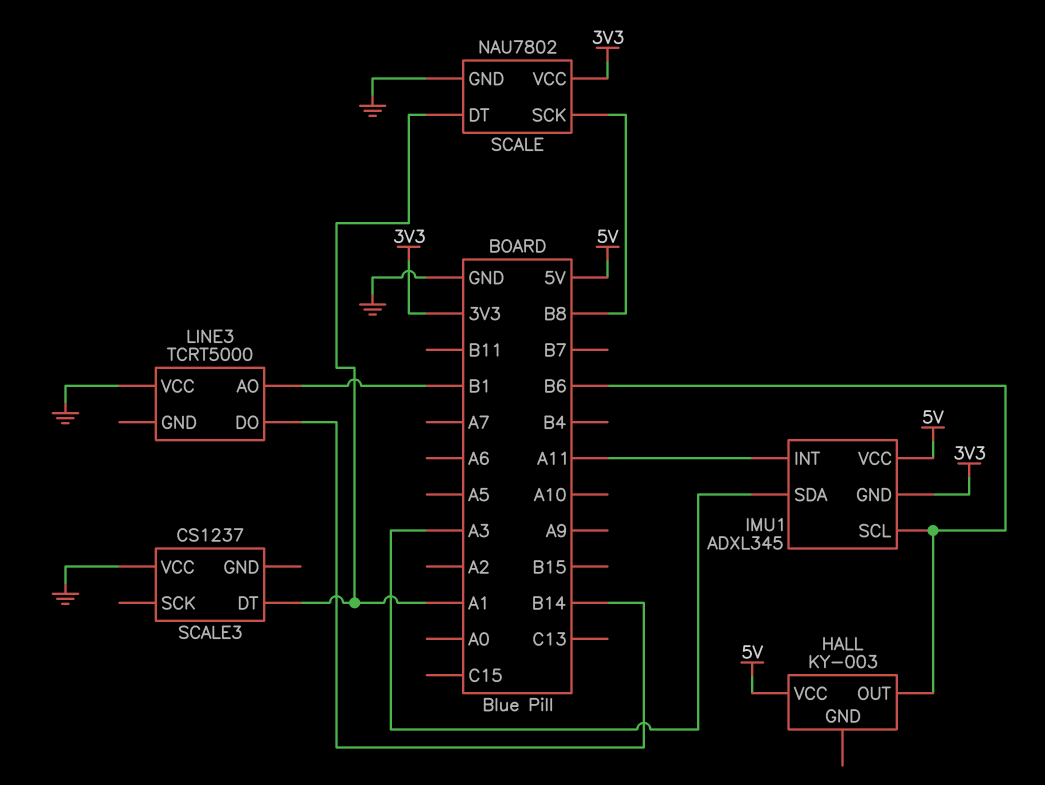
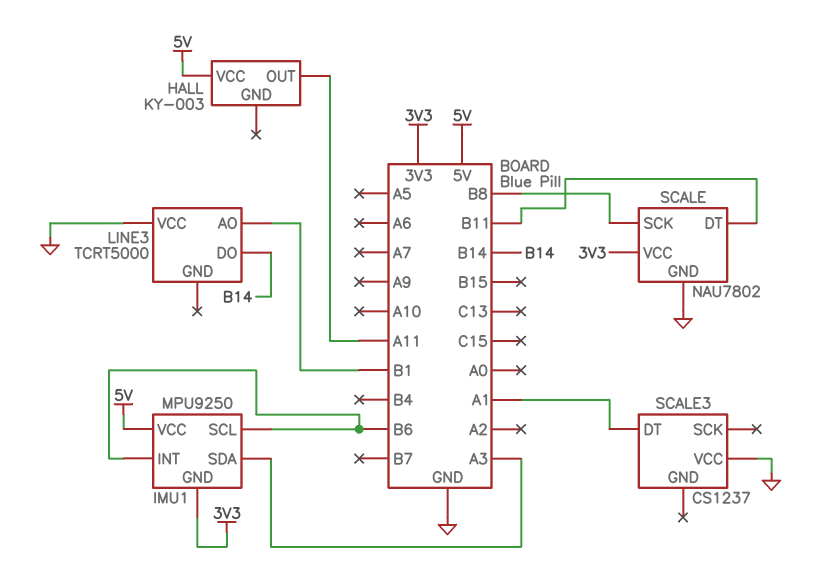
HALL pin OUT: B6 -> A11
IMU1: ADXL345 -> MPU9250
IMU1 pin INT: A11 -> B6
SCALE pin DT: A1 -> B11

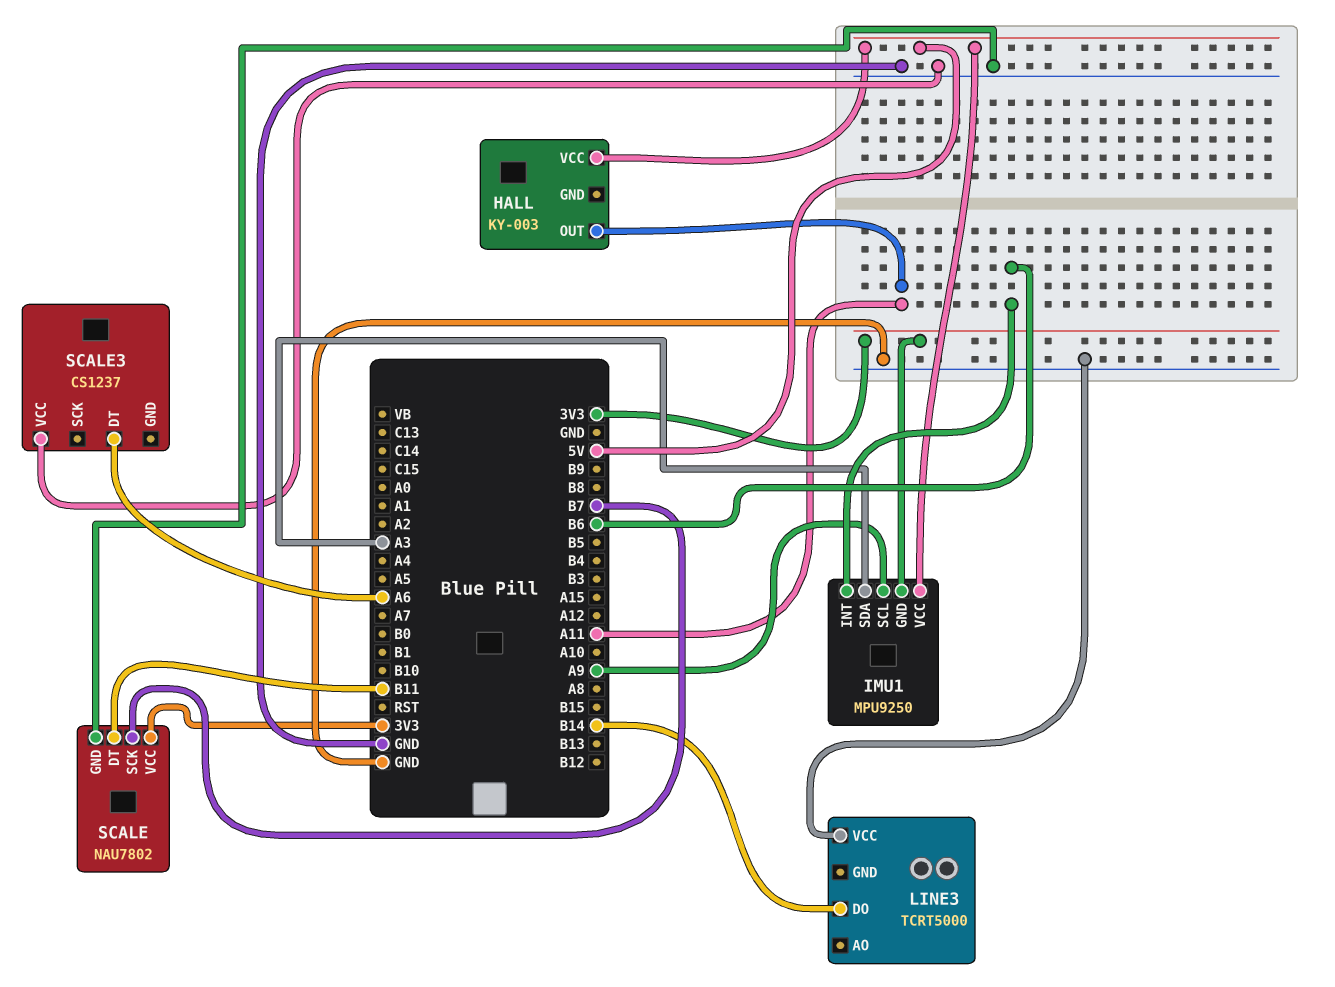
IMU1 pin SCL: B6 -> A9
LINE3 pin AO: B1 -> none
SCALE pin SCK: B8 -> B7
SCALE3 pin DT: A1 -> A6

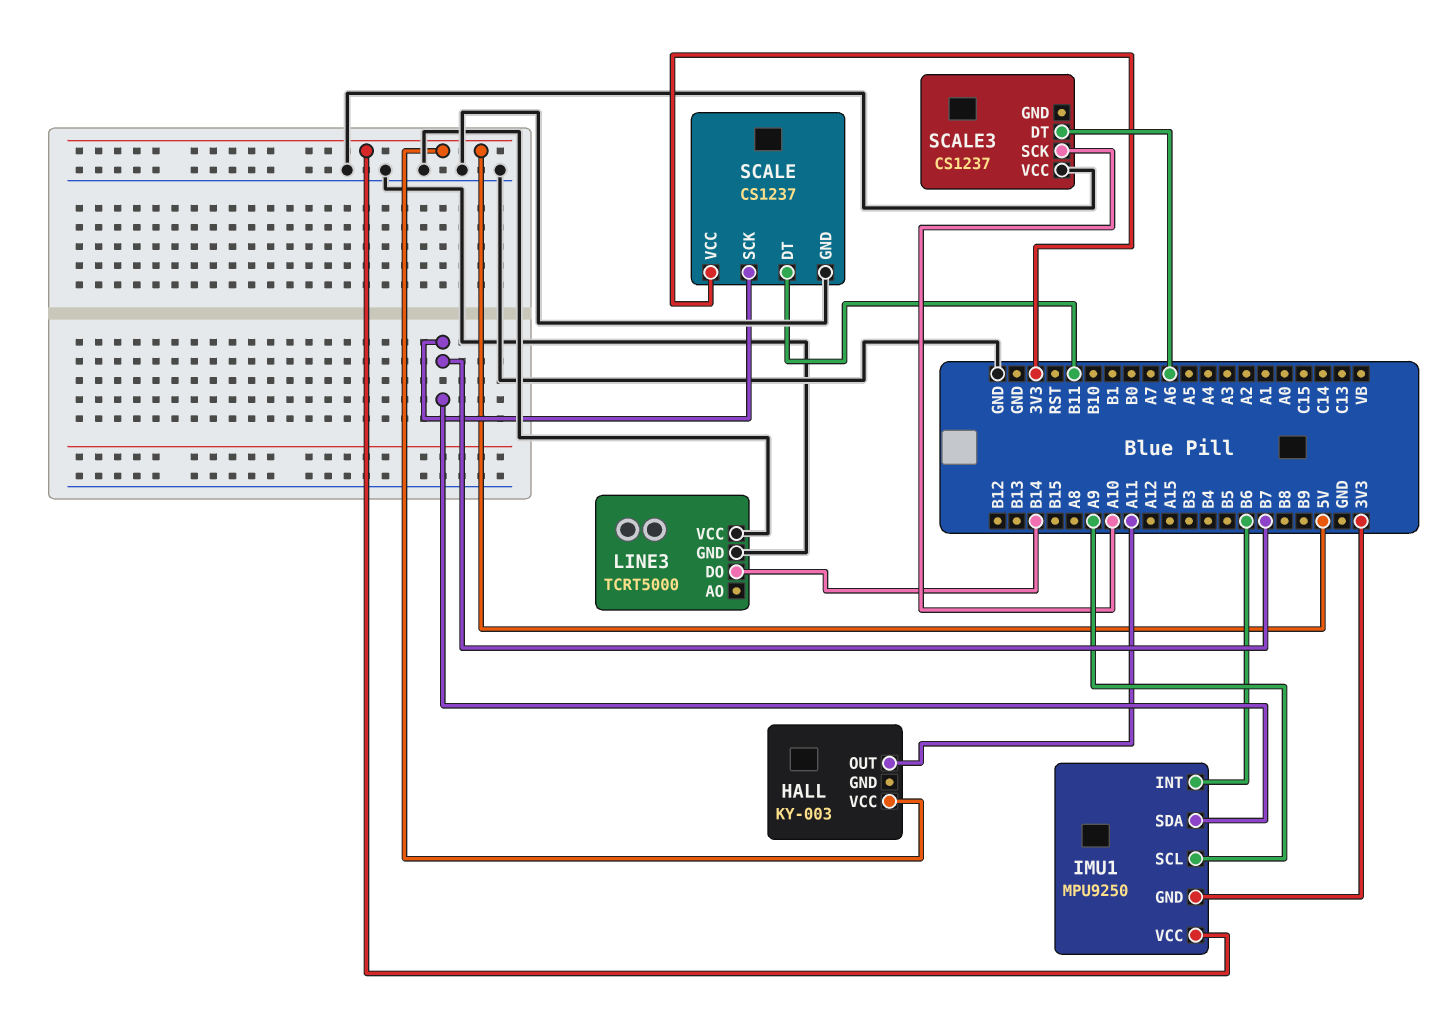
IMU1 pin SDA: A3 -> B7
LINE3 pin GND: none -> GND
SCALE: NAU7802 -> CS1237
SCALE3 pin SCK: none -> A10

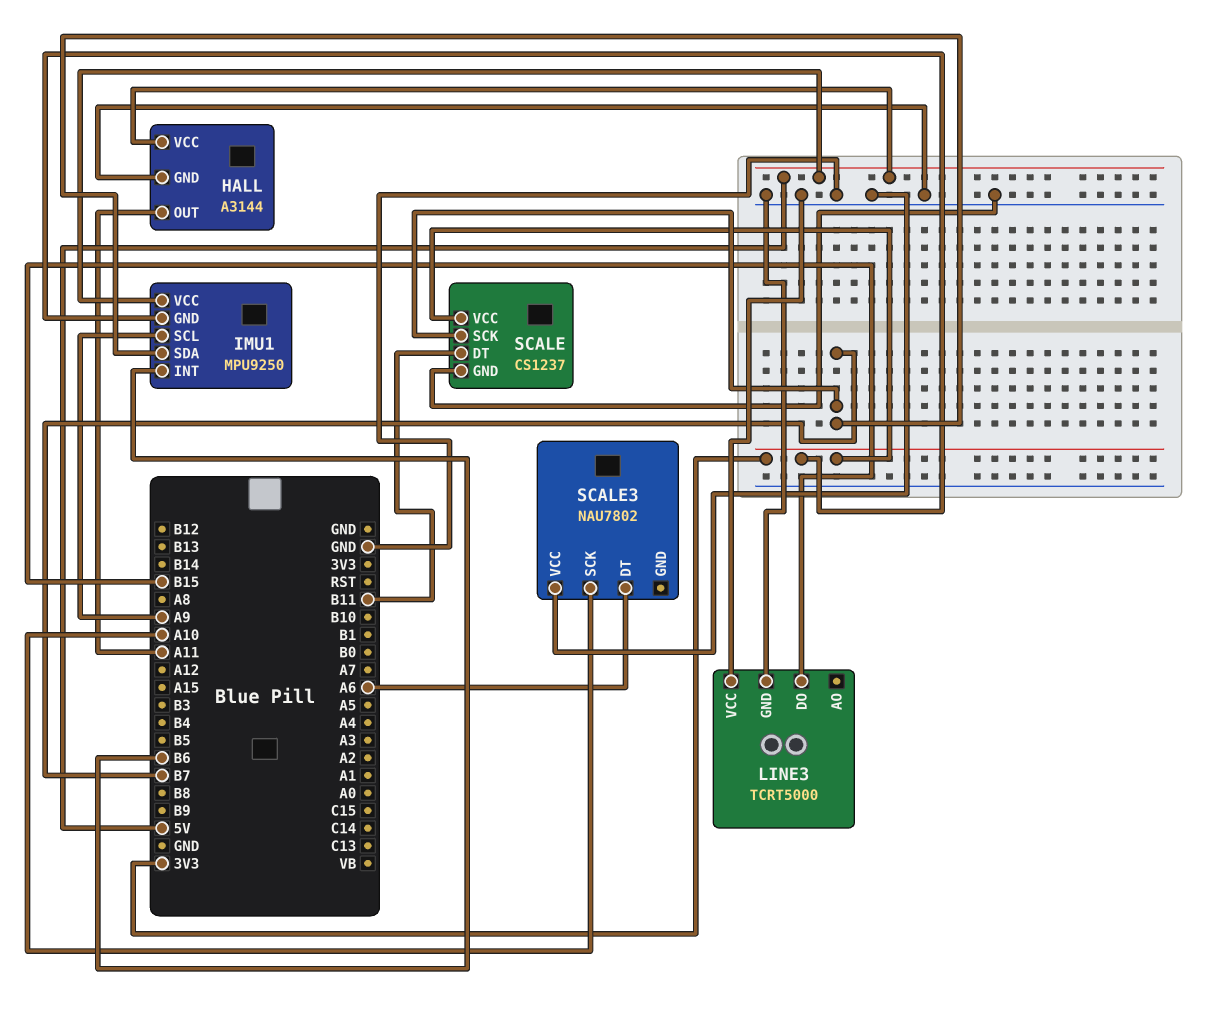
HALL: KY-003 -> A3144
HALL pin GND: none -> GND
LINE3 pin DO: B14 -> B15
SCALE3: CS1237 -> NAU7802

